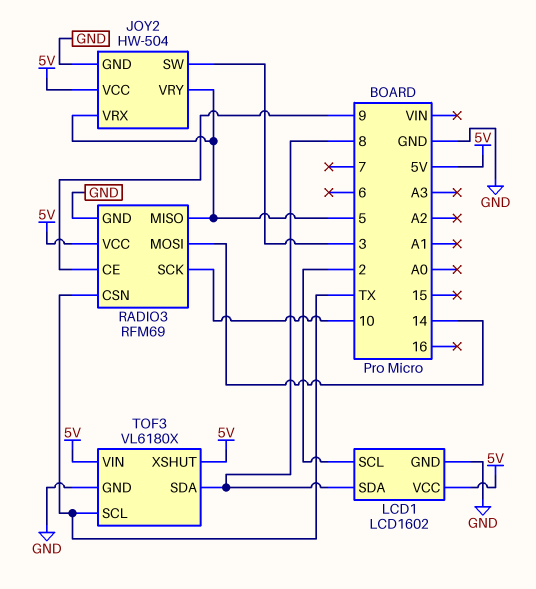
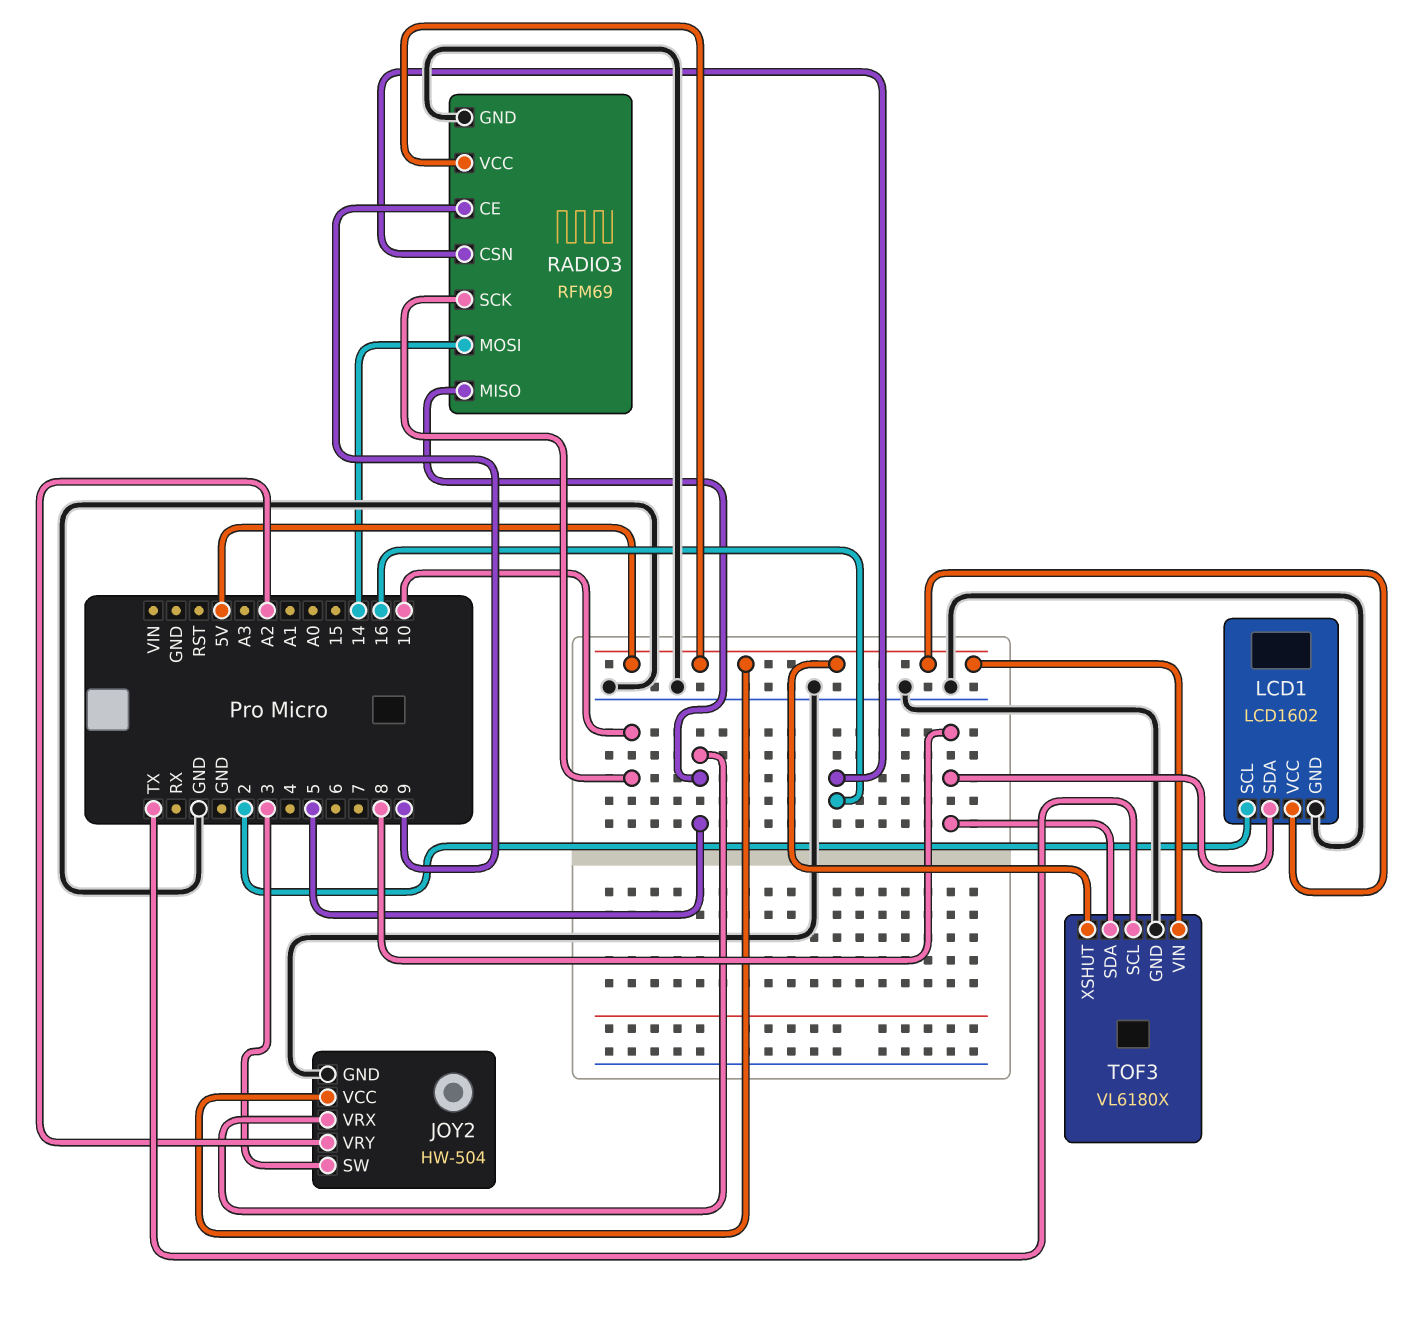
JOY2 pin VRY: 5 -> A2
RADIO3 pin CSN: TX -> 16

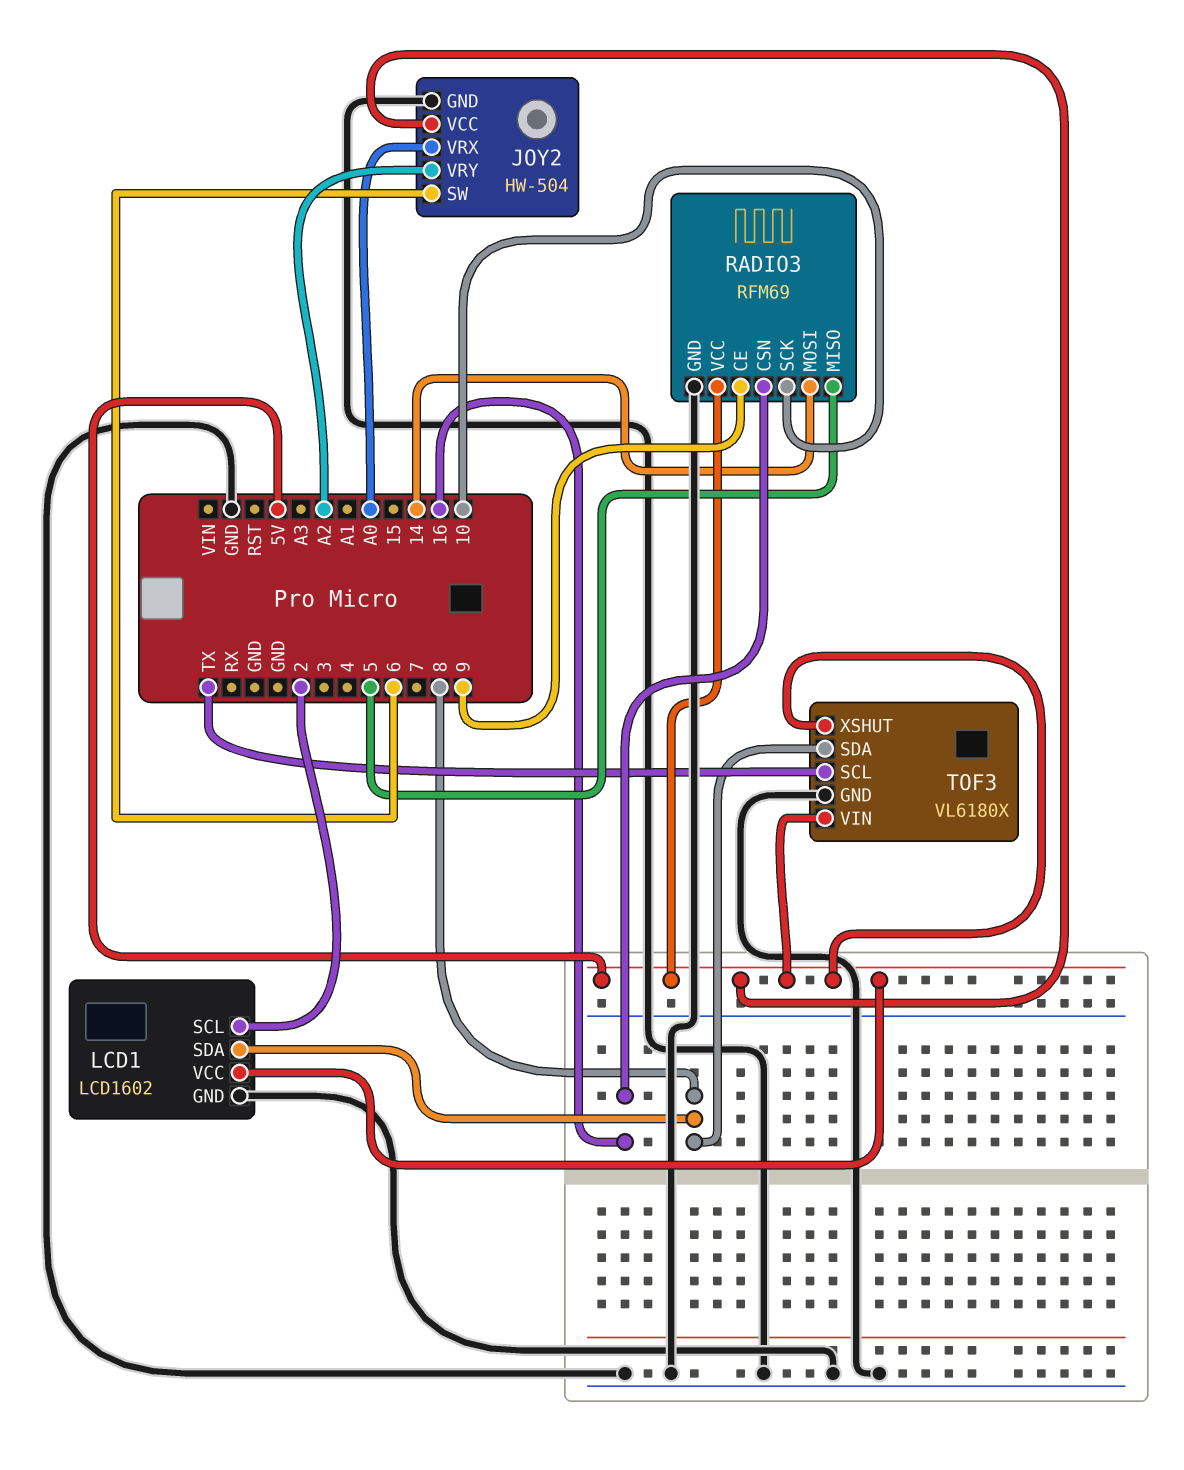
JOY2 pin SW: 3 -> 6
JOY2 pin VRX: 5 -> A0

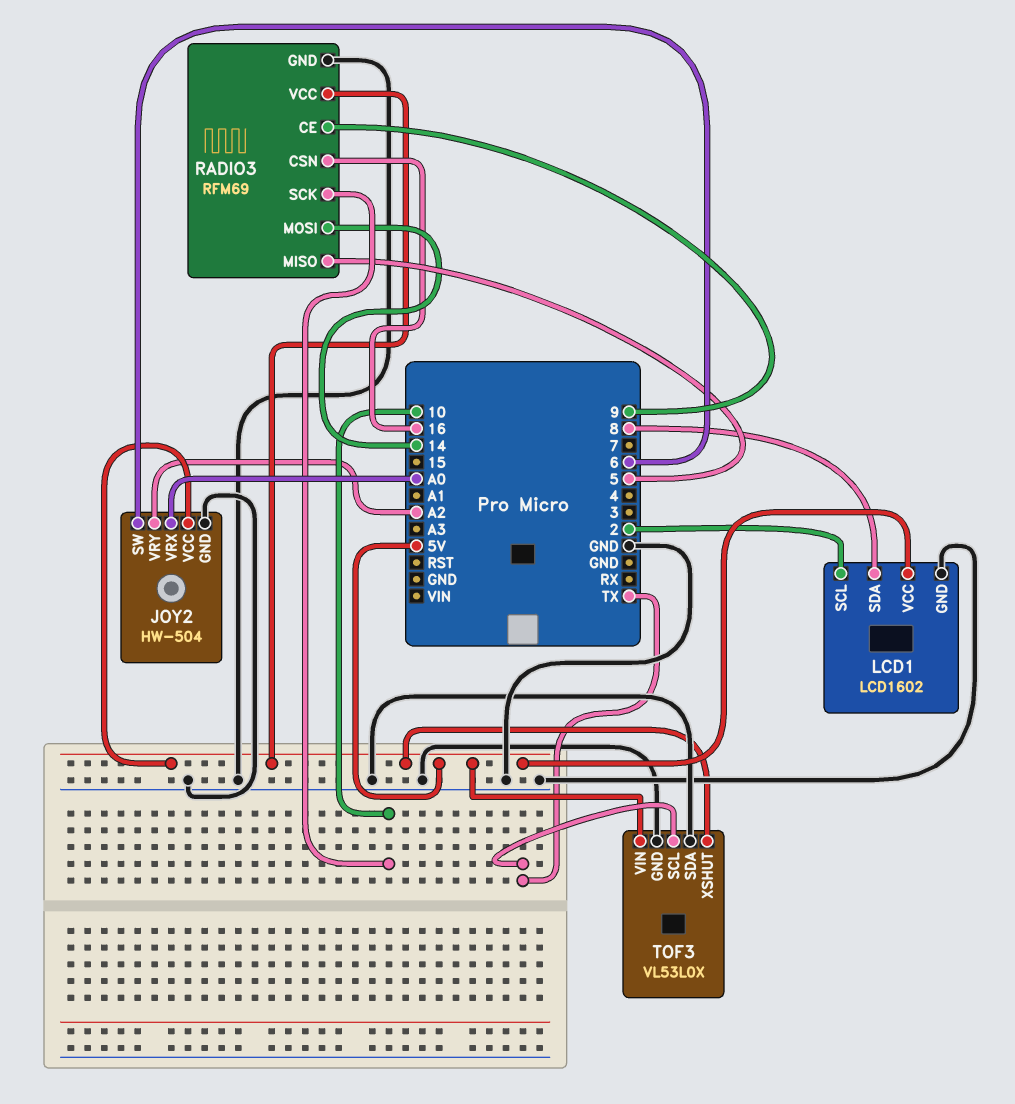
TOF3: VL6180X -> VL53L0X
TOF3 pin SDA: 8 -> GND

